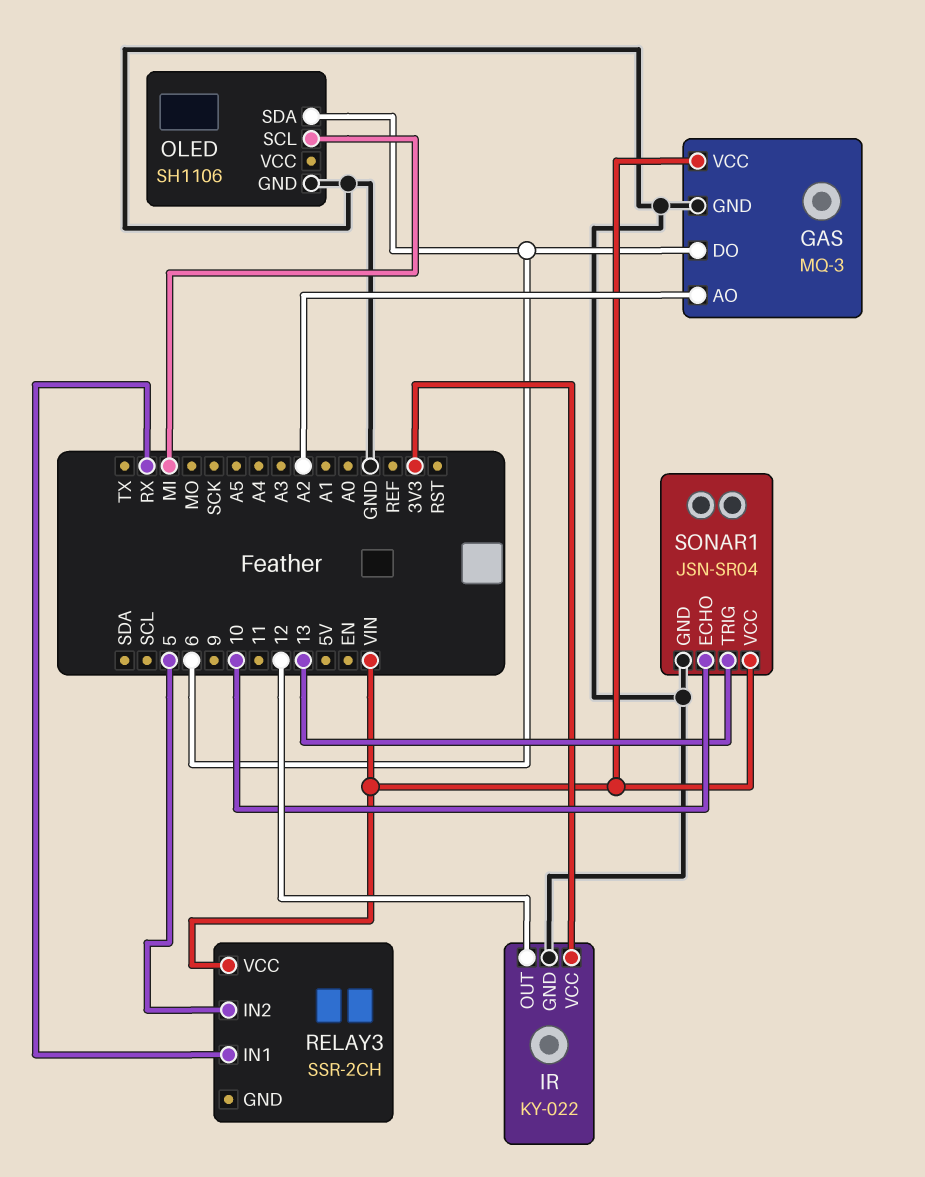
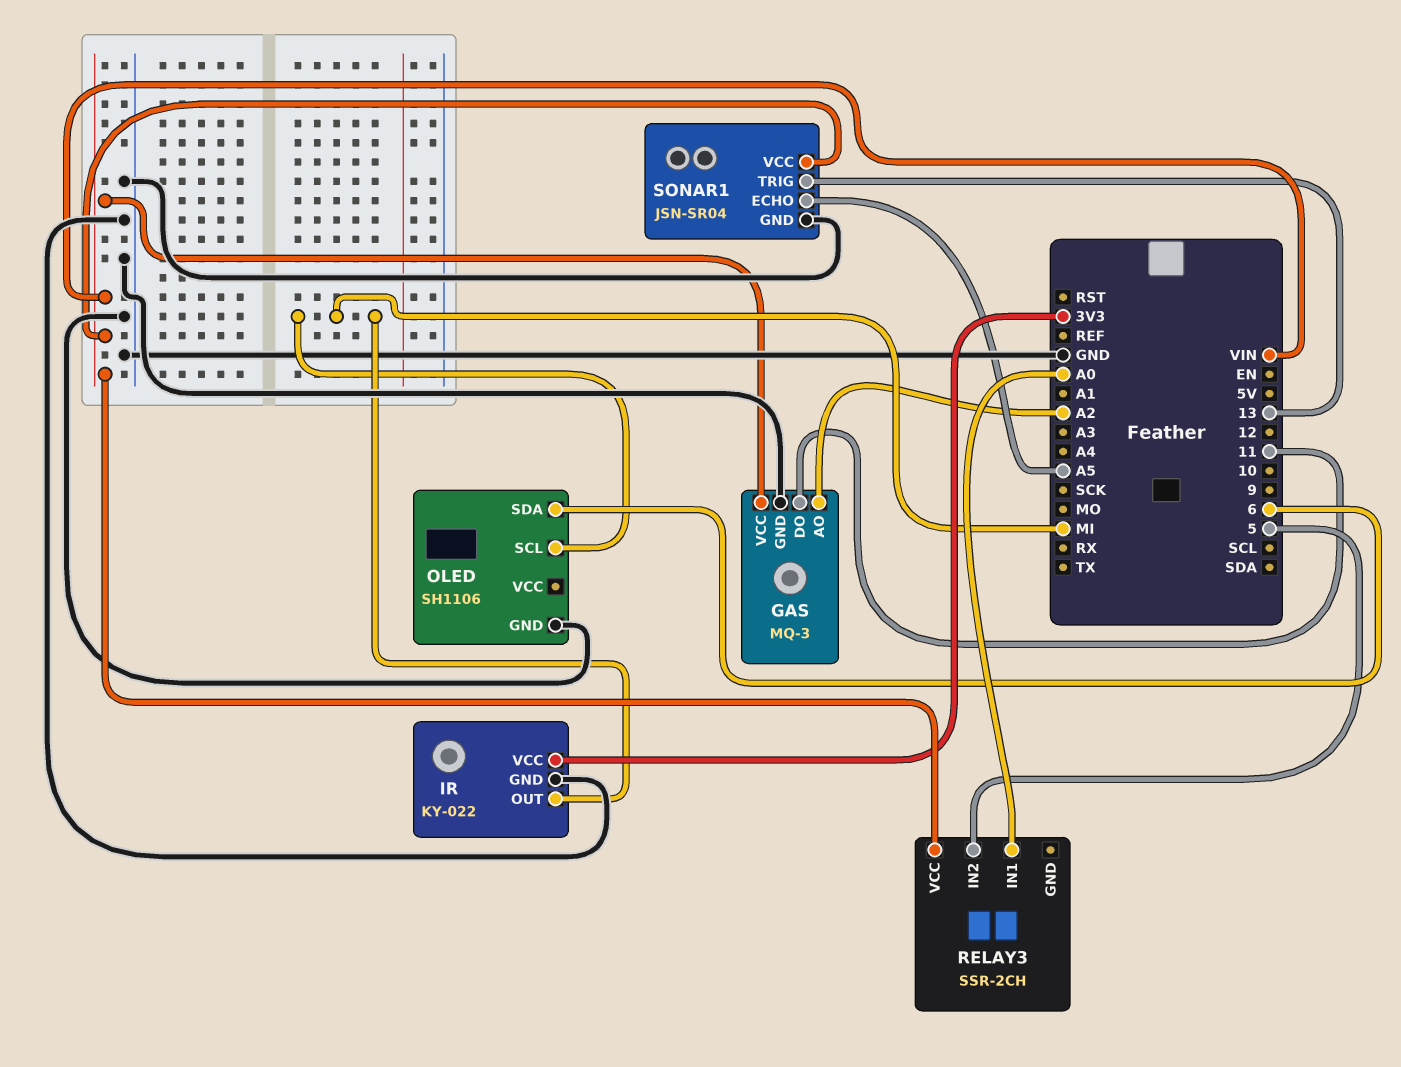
GAS pin DO: 6 -> 11
IR pin OUT: 12 -> MI
RELAY3 pin IN1: RX -> A0
SONAR1 pin ECHO: 10 -> A5

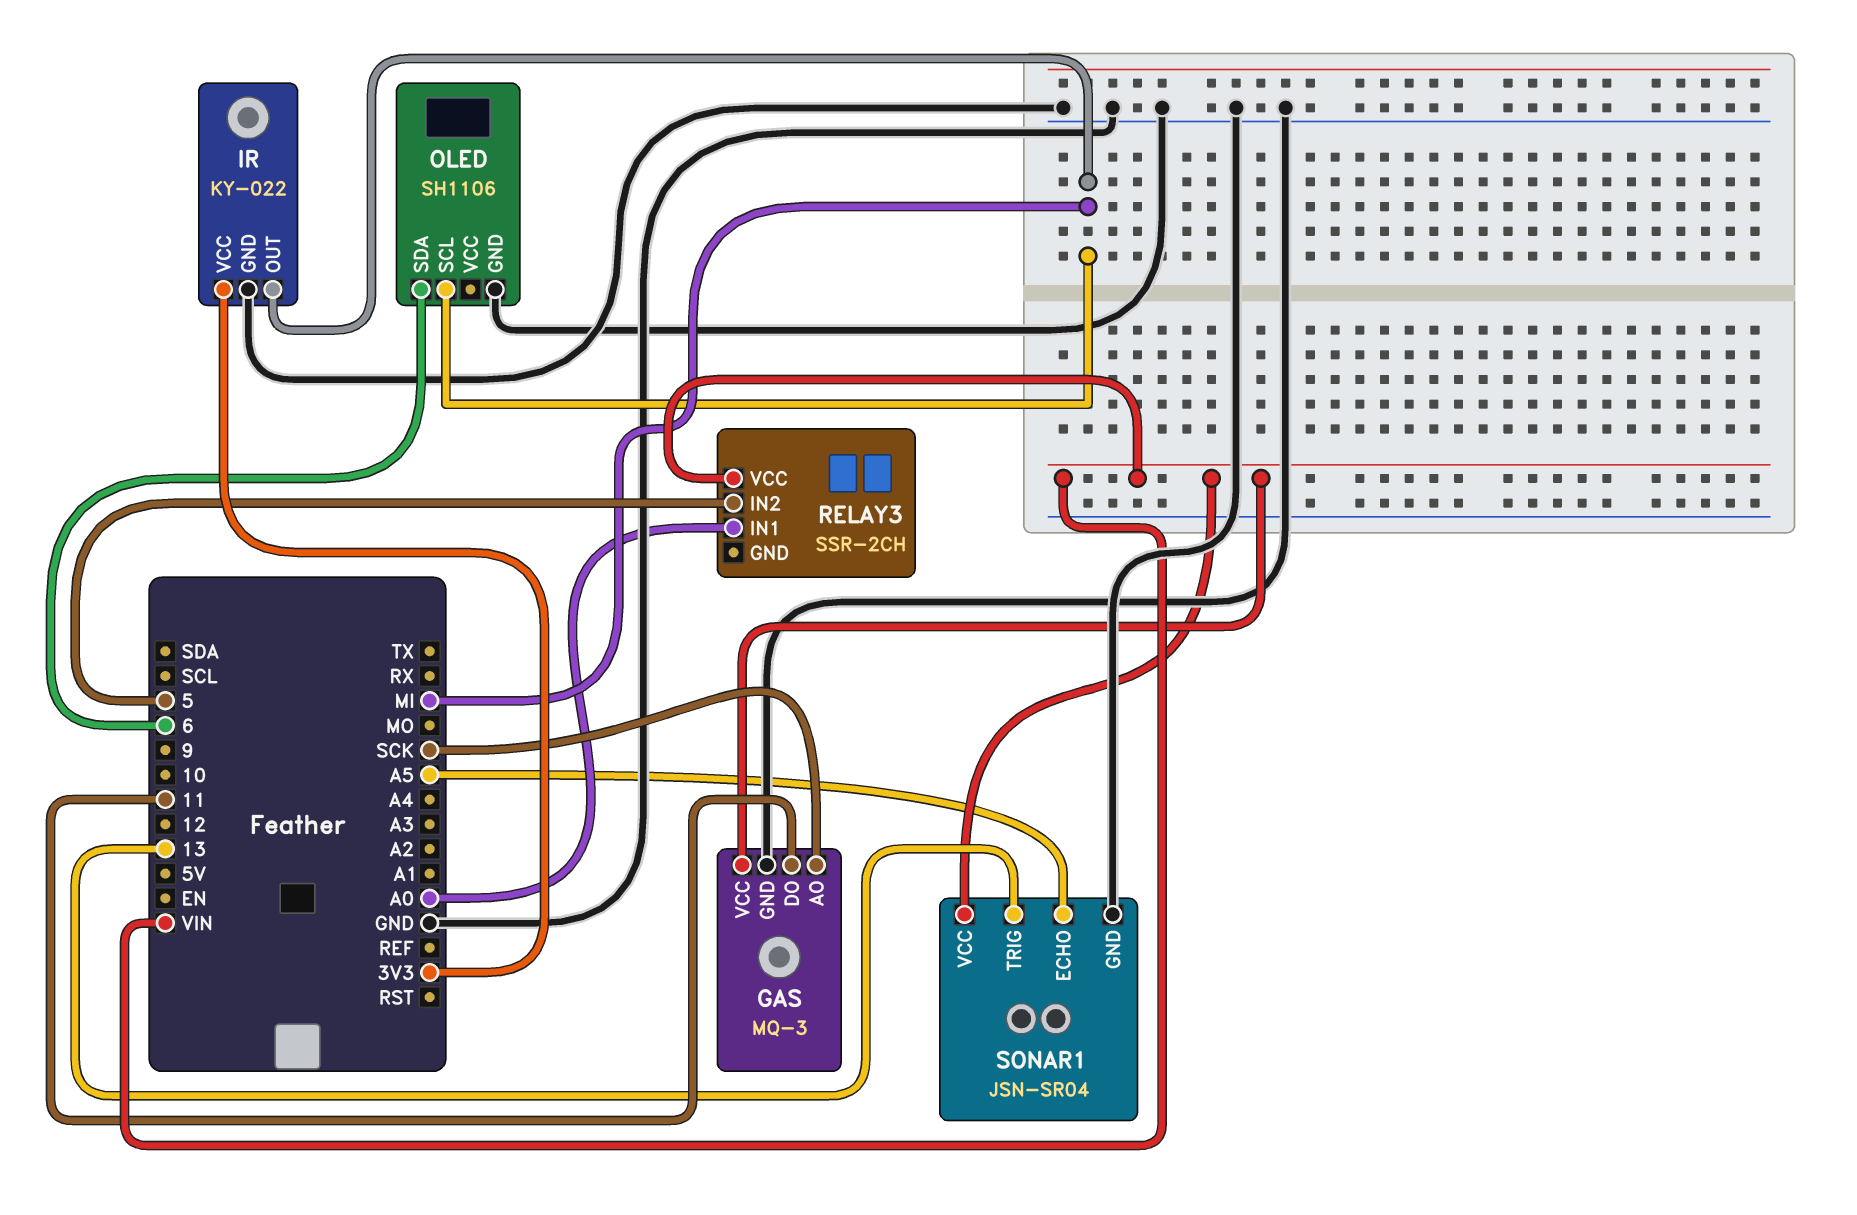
GAS pin AO: A2 -> SCK

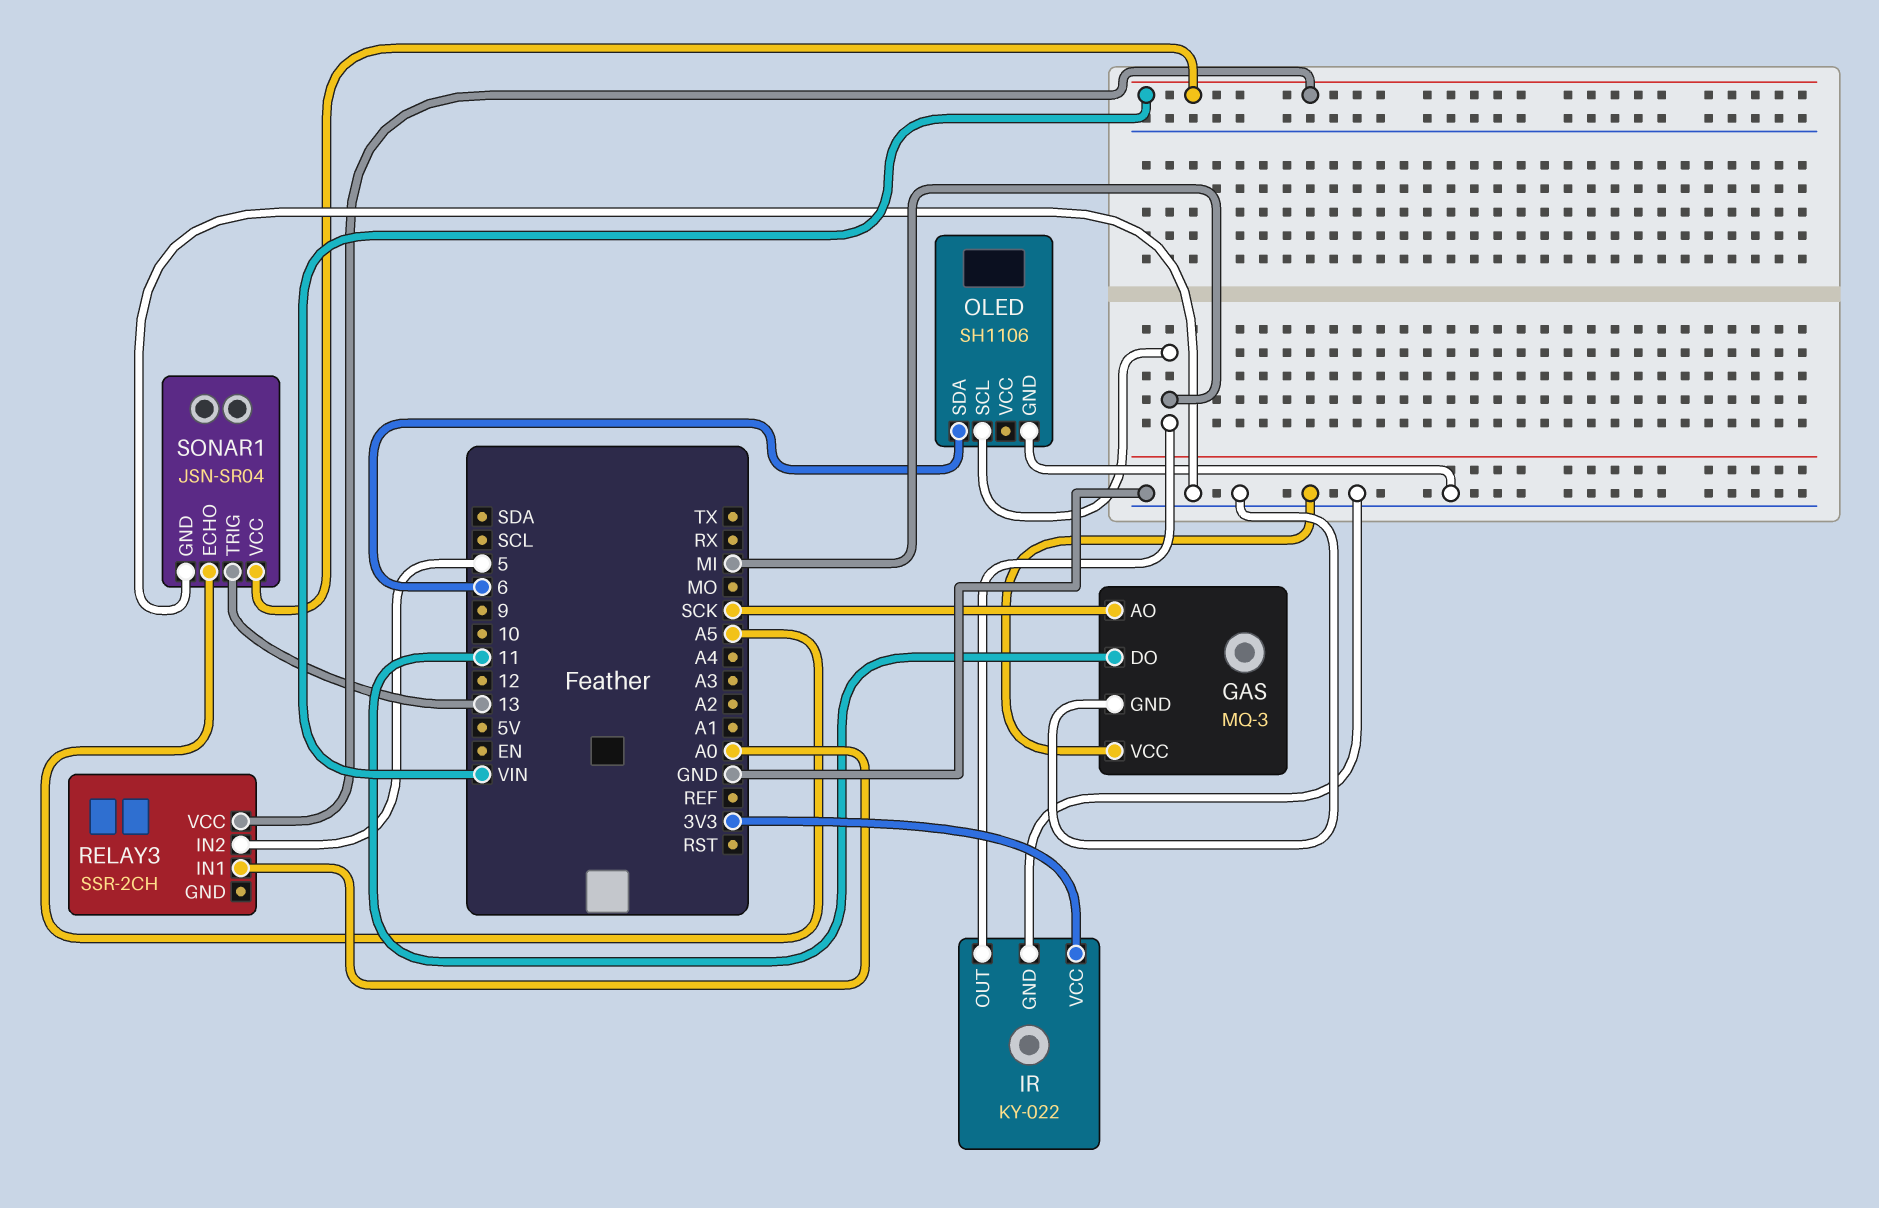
GAS pin VCC: VIN -> GND

